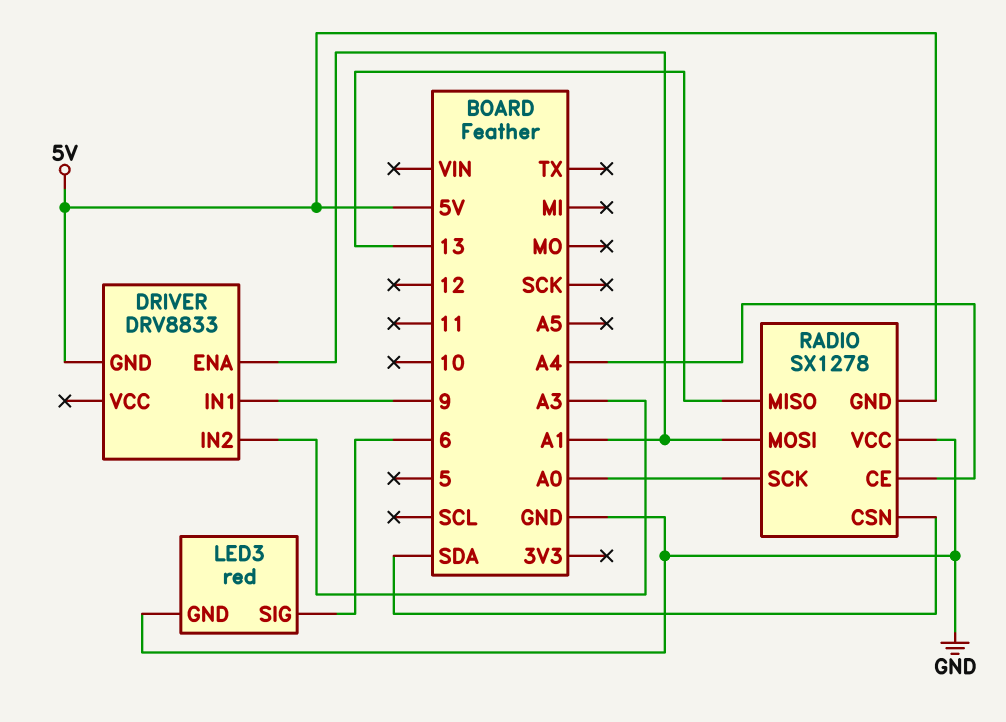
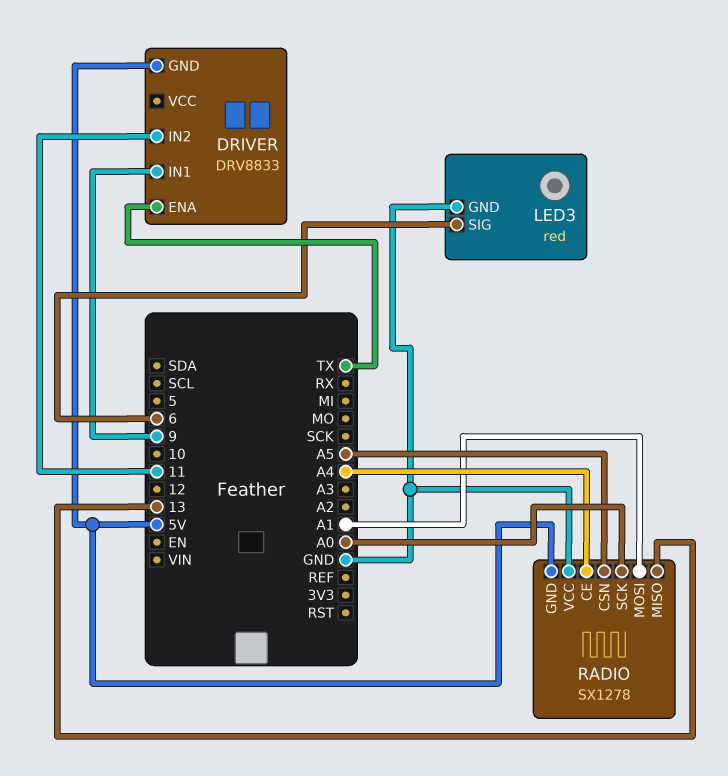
DRIVER pin ENA: A1 -> TX
DRIVER pin IN2: A3 -> 11
RADIO pin CSN: SDA -> A5

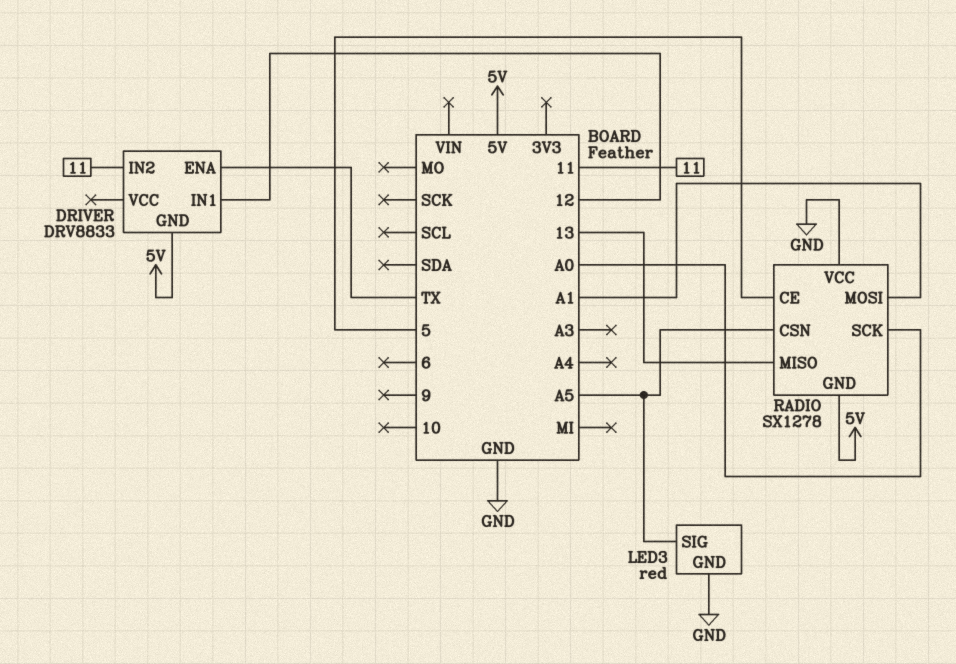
DRIVER pin IN1: 9 -> 12
LED3 pin SIG: 6 -> A5
RADIO pin CE: A4 -> 5

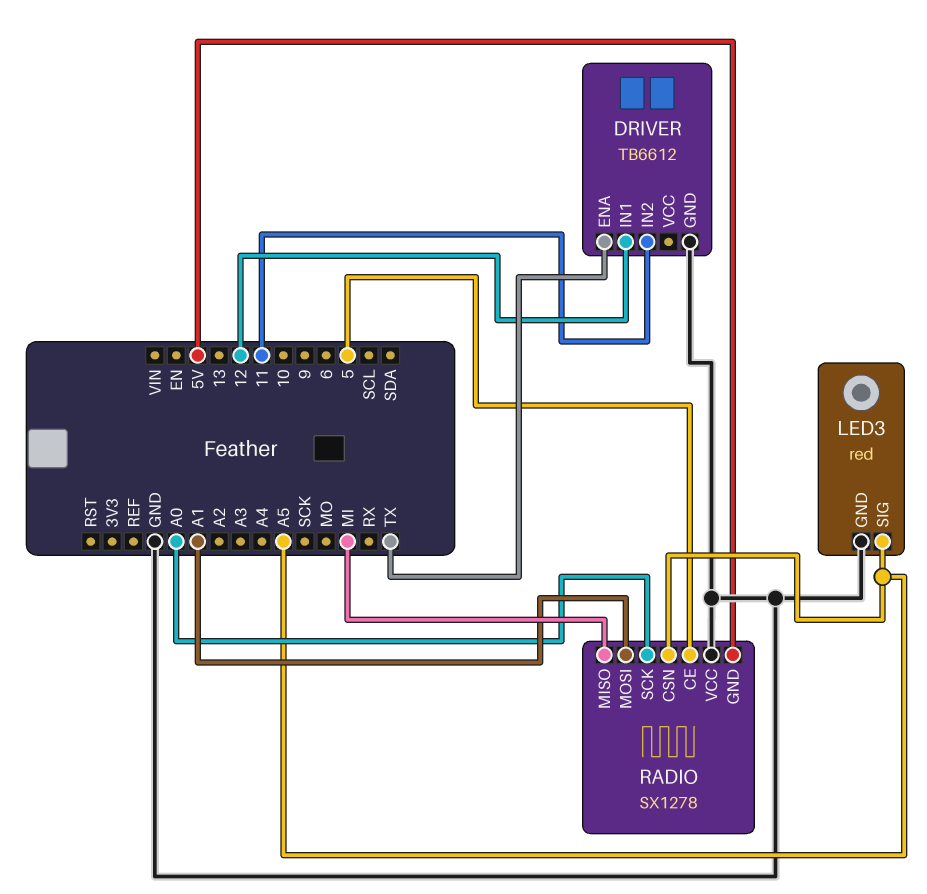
DRIVER: DRV8833 -> TB6612
DRIVER pin GND: 5V -> GND
RADIO pin MISO: 13 -> MI

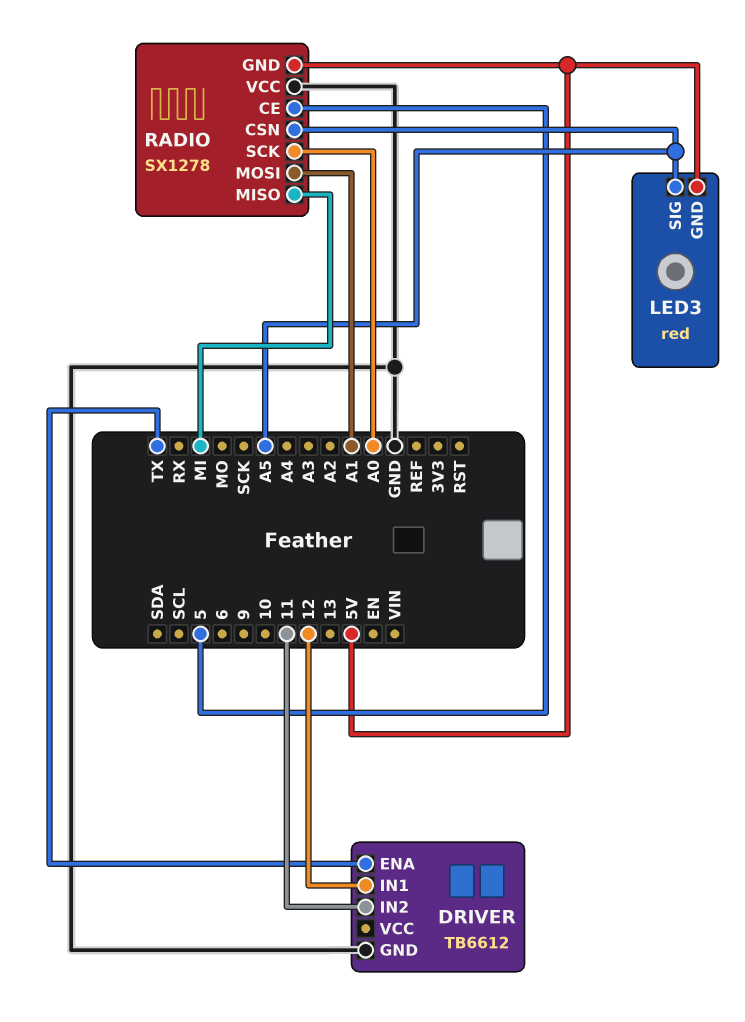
LED3 pin GND: GND -> 5V

